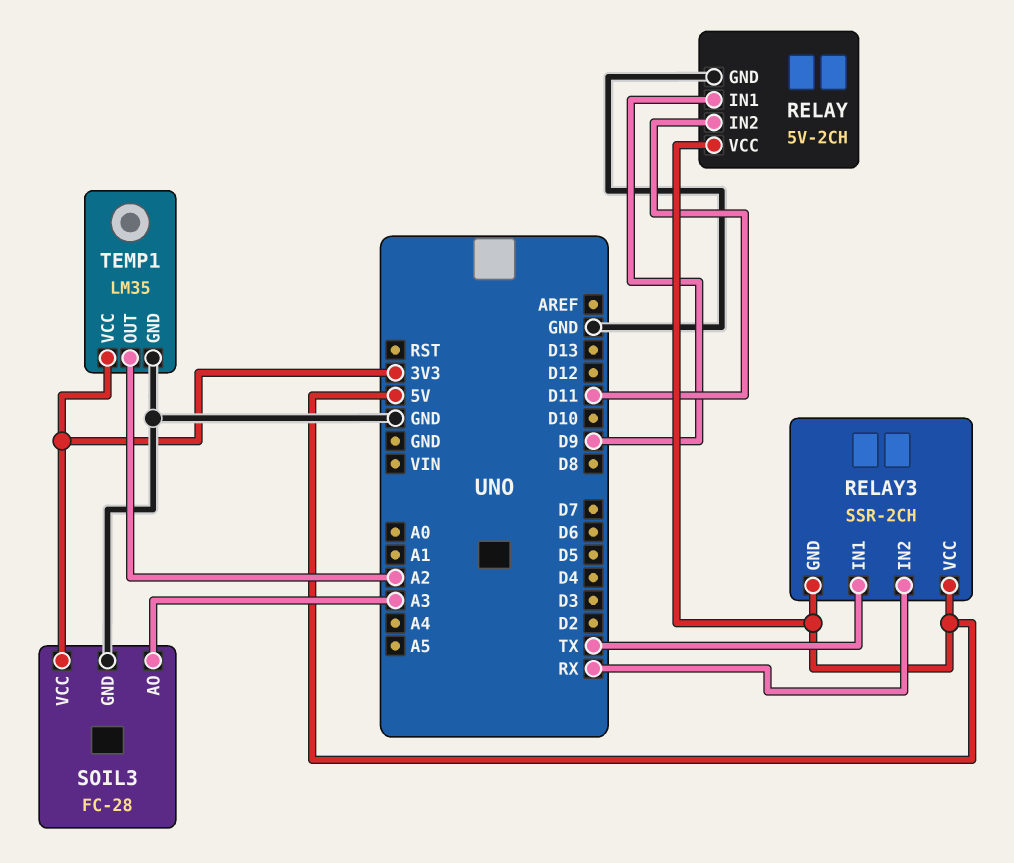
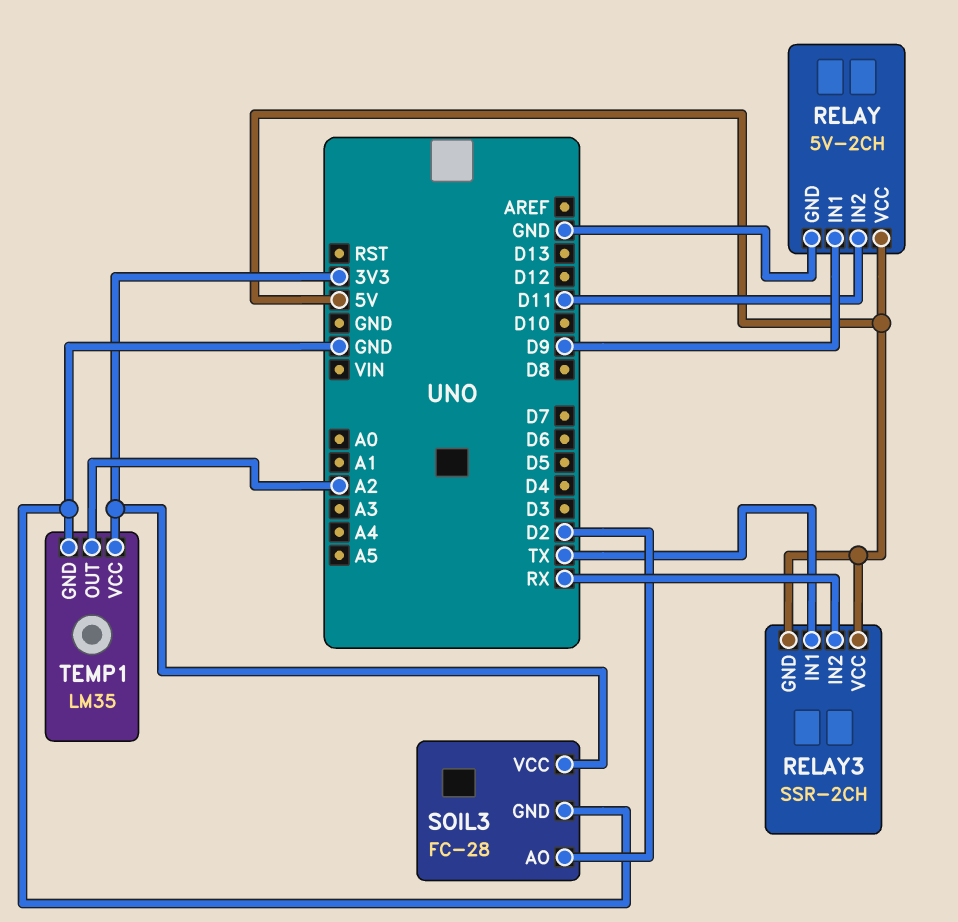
SOIL3 pin AO: A3 -> D2

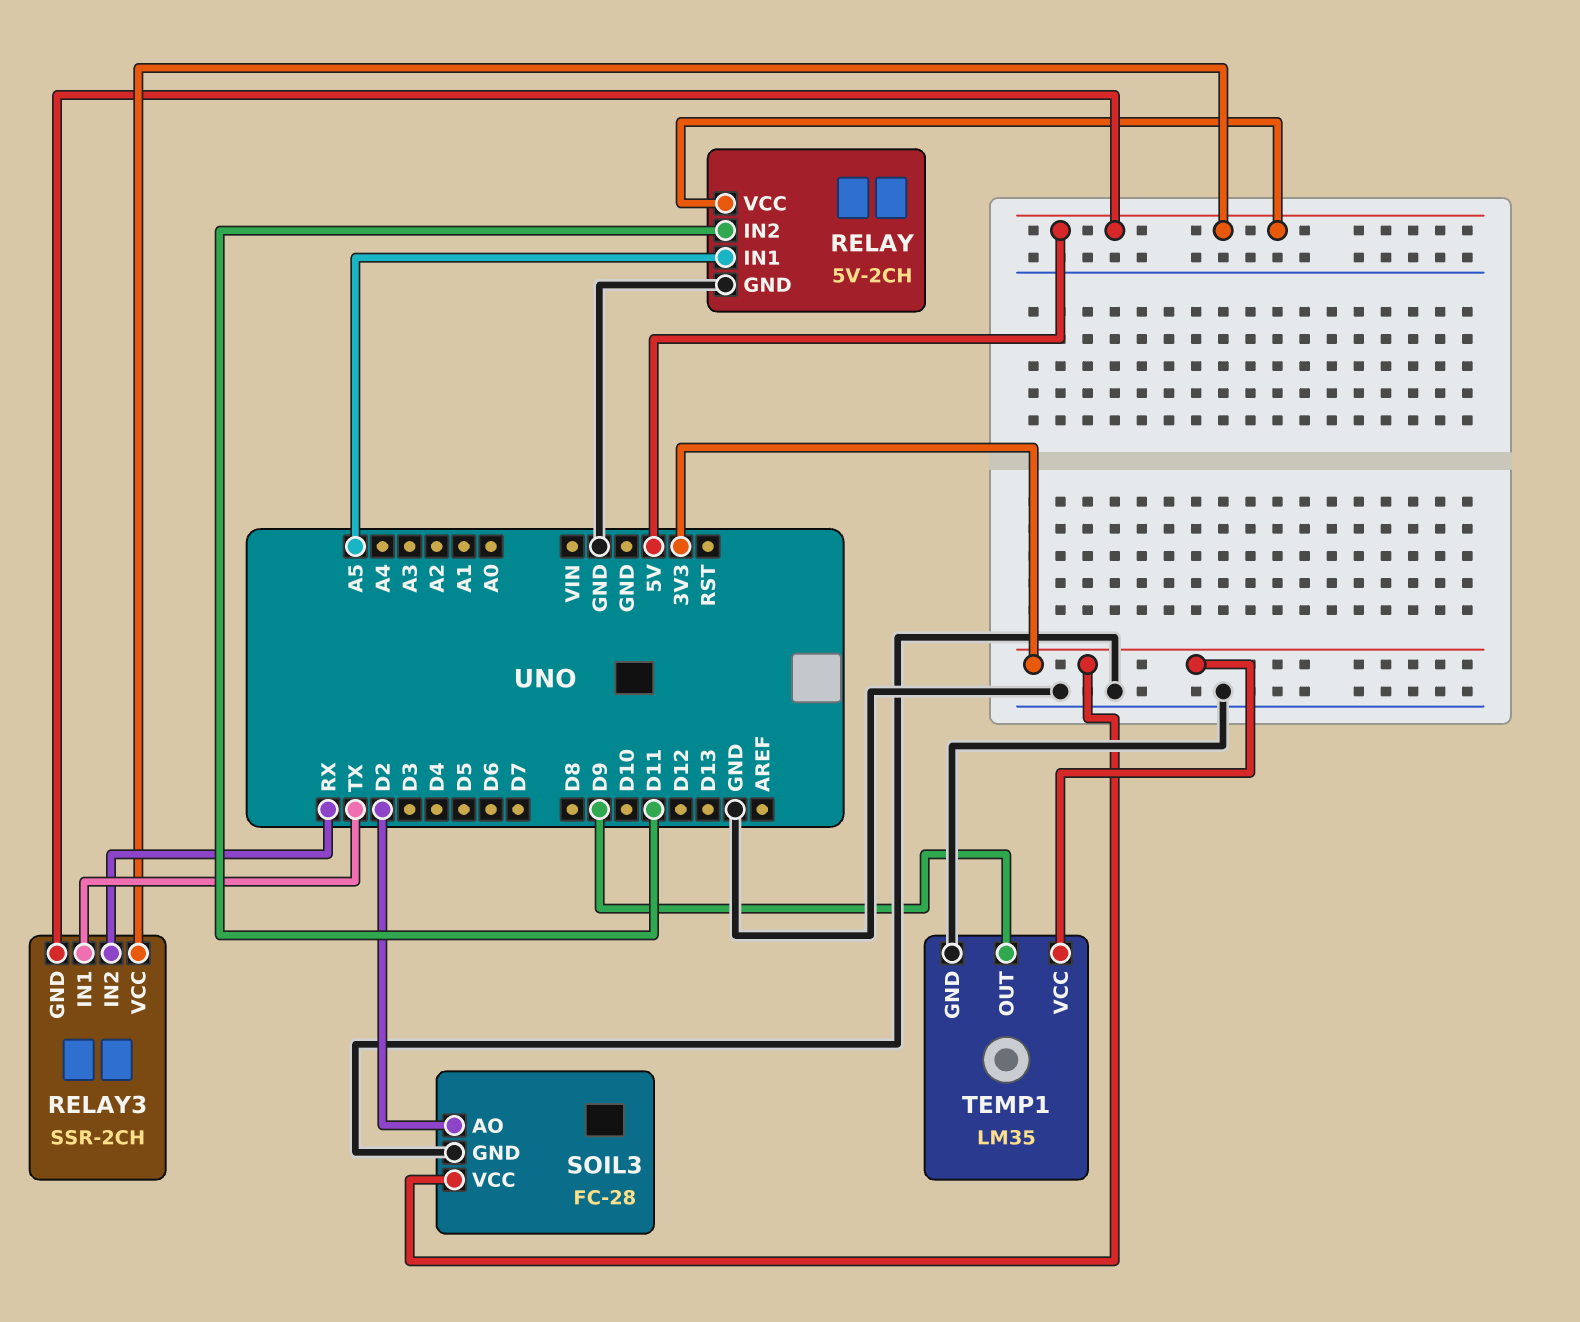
RELAY pin IN1: D9 -> A5
TEMP1 pin OUT: A2 -> D9

